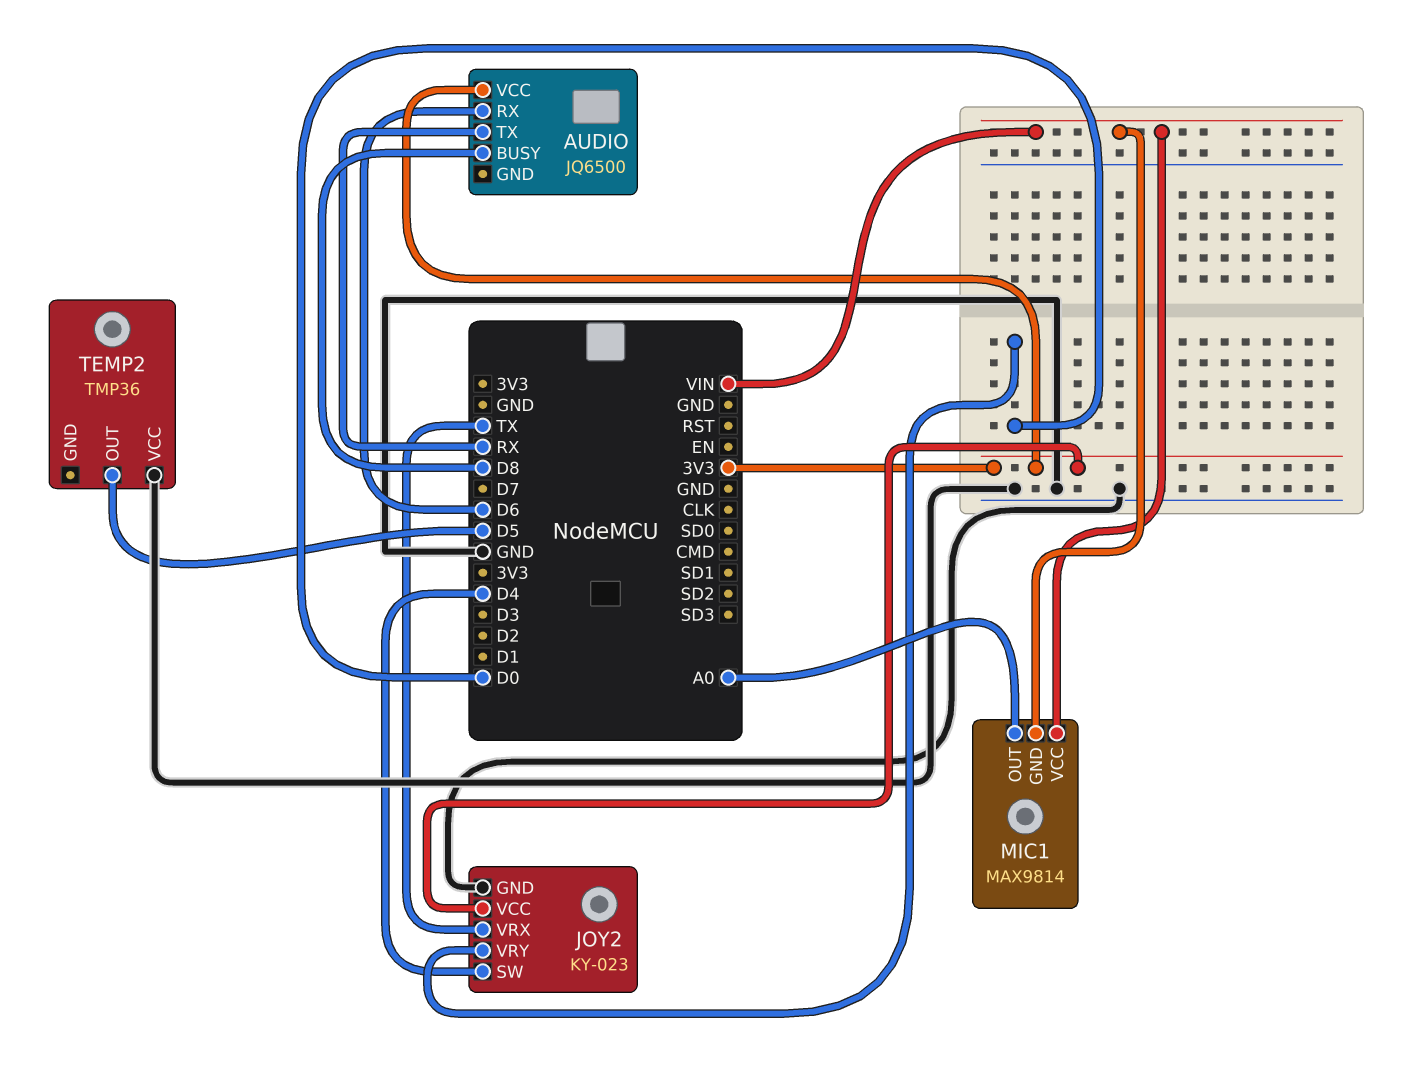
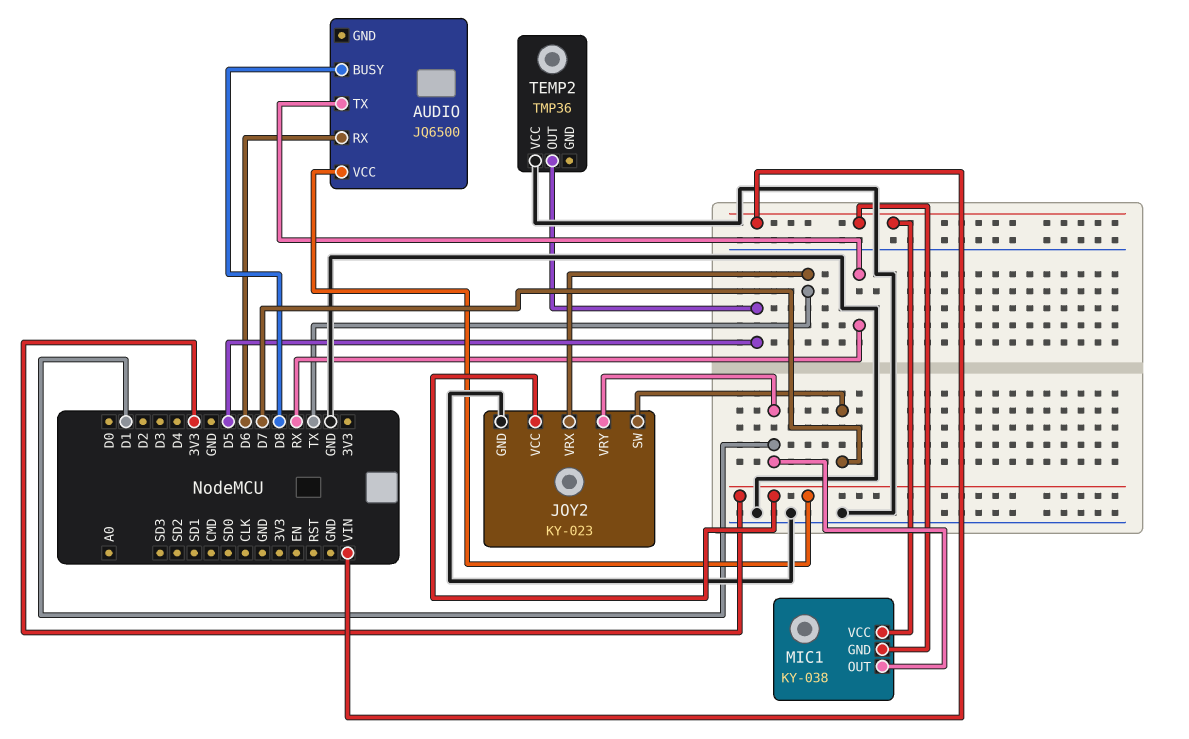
JOY2 pin SW: D4 -> D7
JOY2 pin VRY: D0 -> D1
MIC1: MAX9814 -> KY-038
MIC1 pin OUT: A0 -> D1

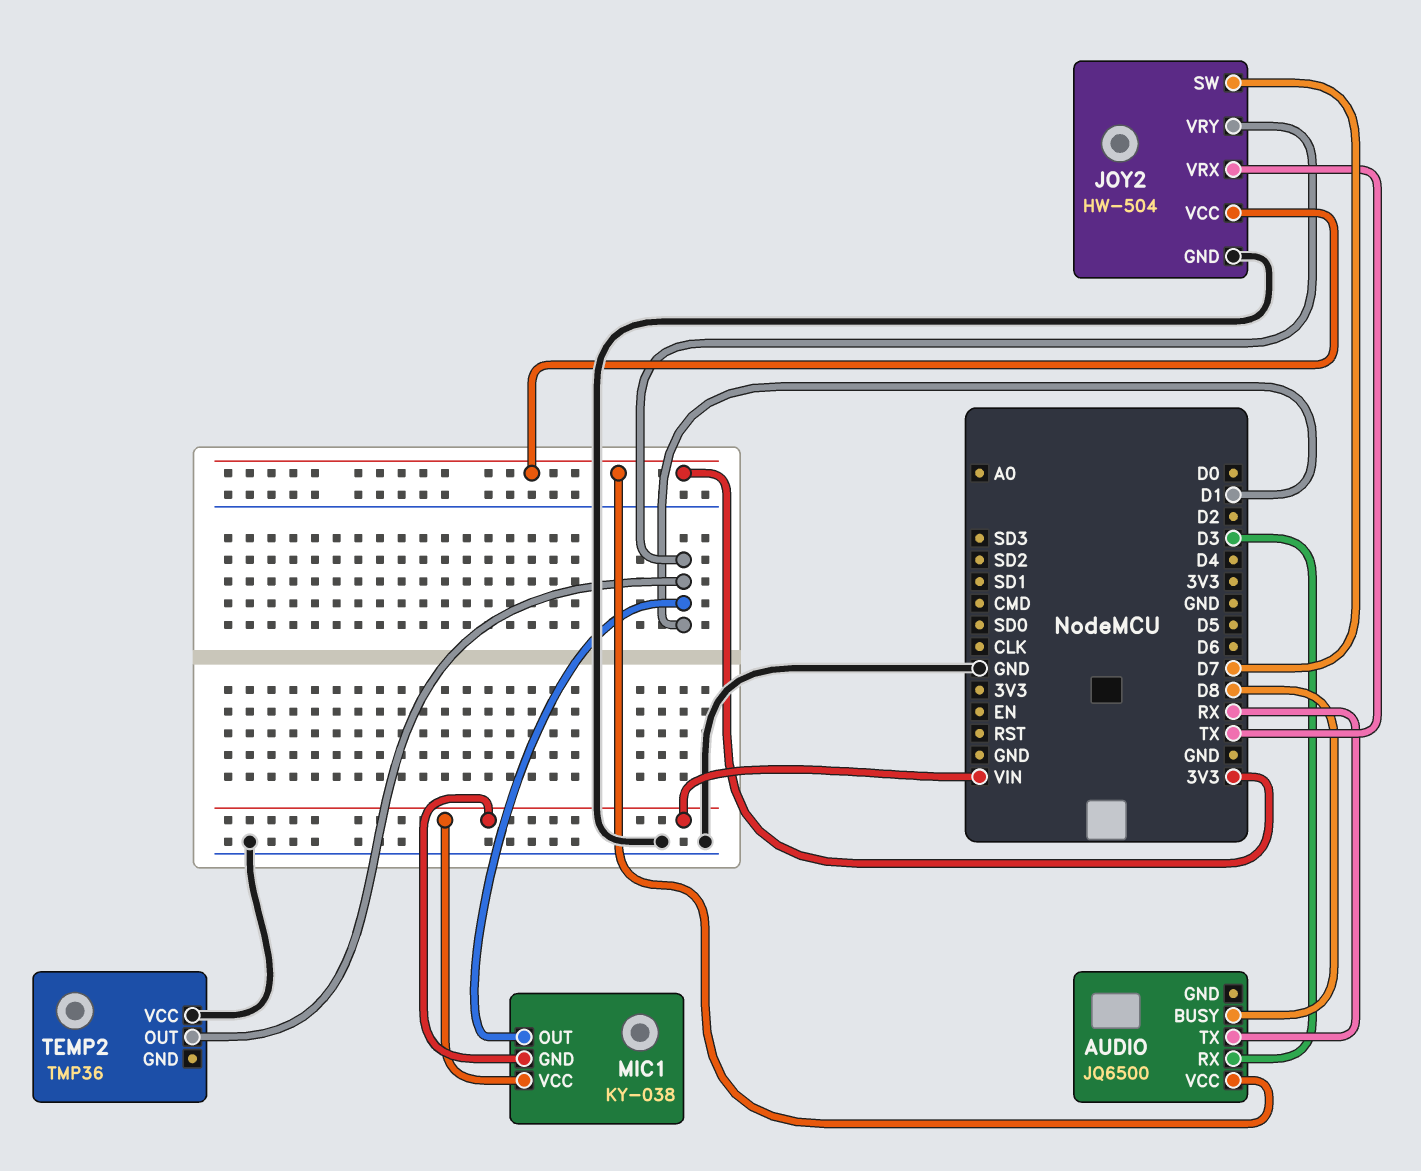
AUDIO pin RX: D6 -> D3
JOY2: KY-023 -> HW-504
TEMP2 pin OUT: D5 -> D1

